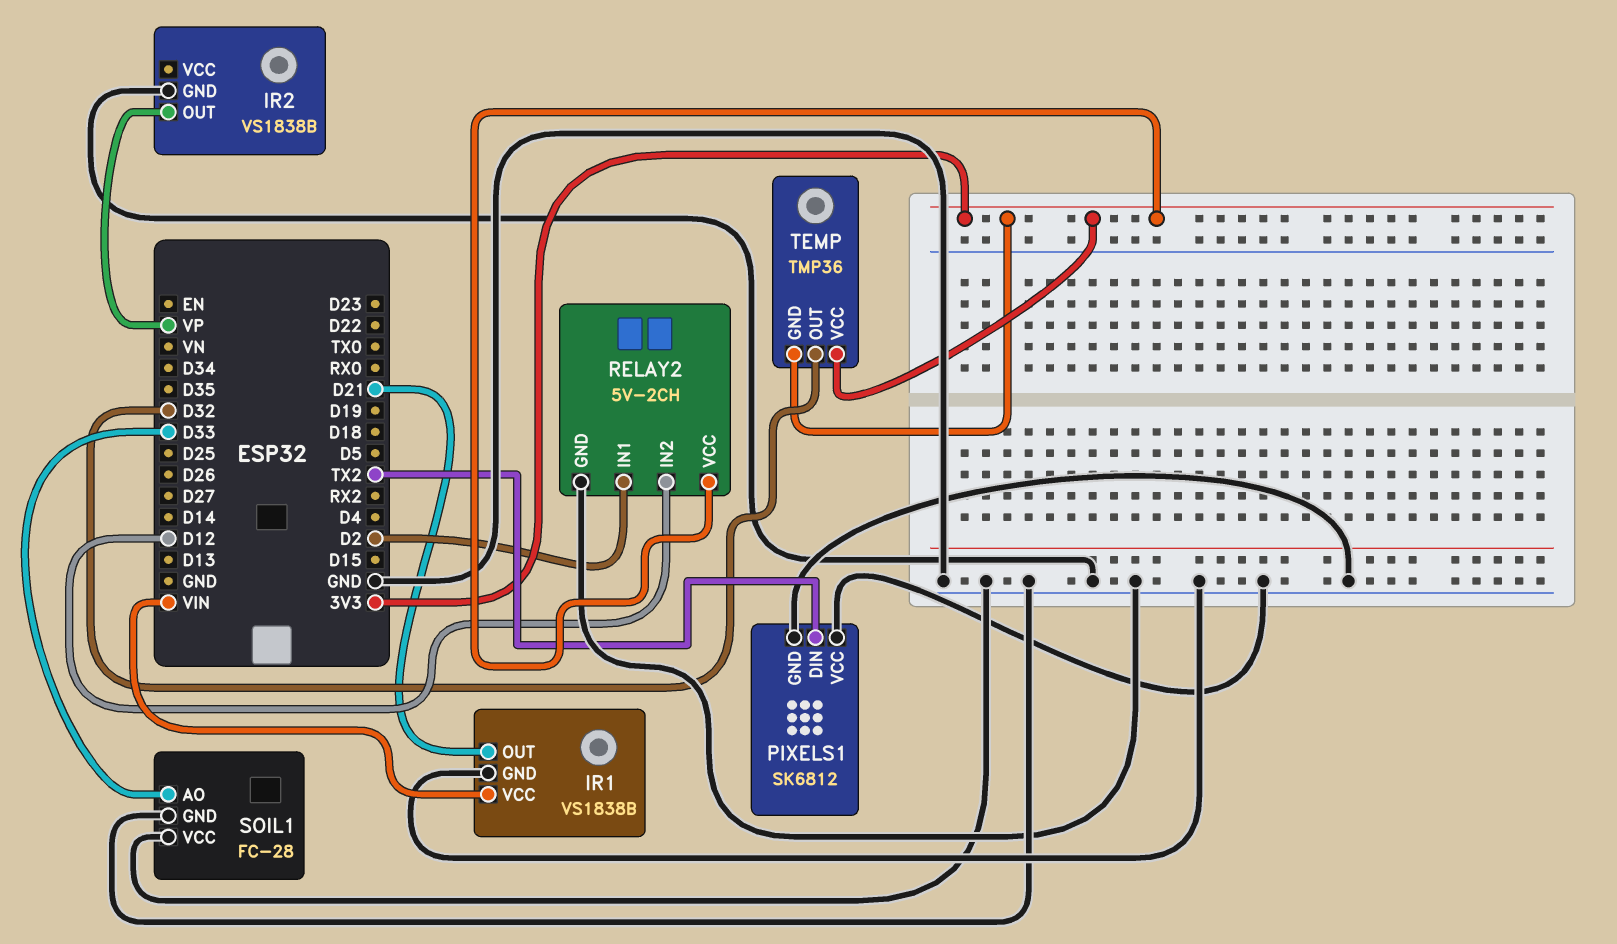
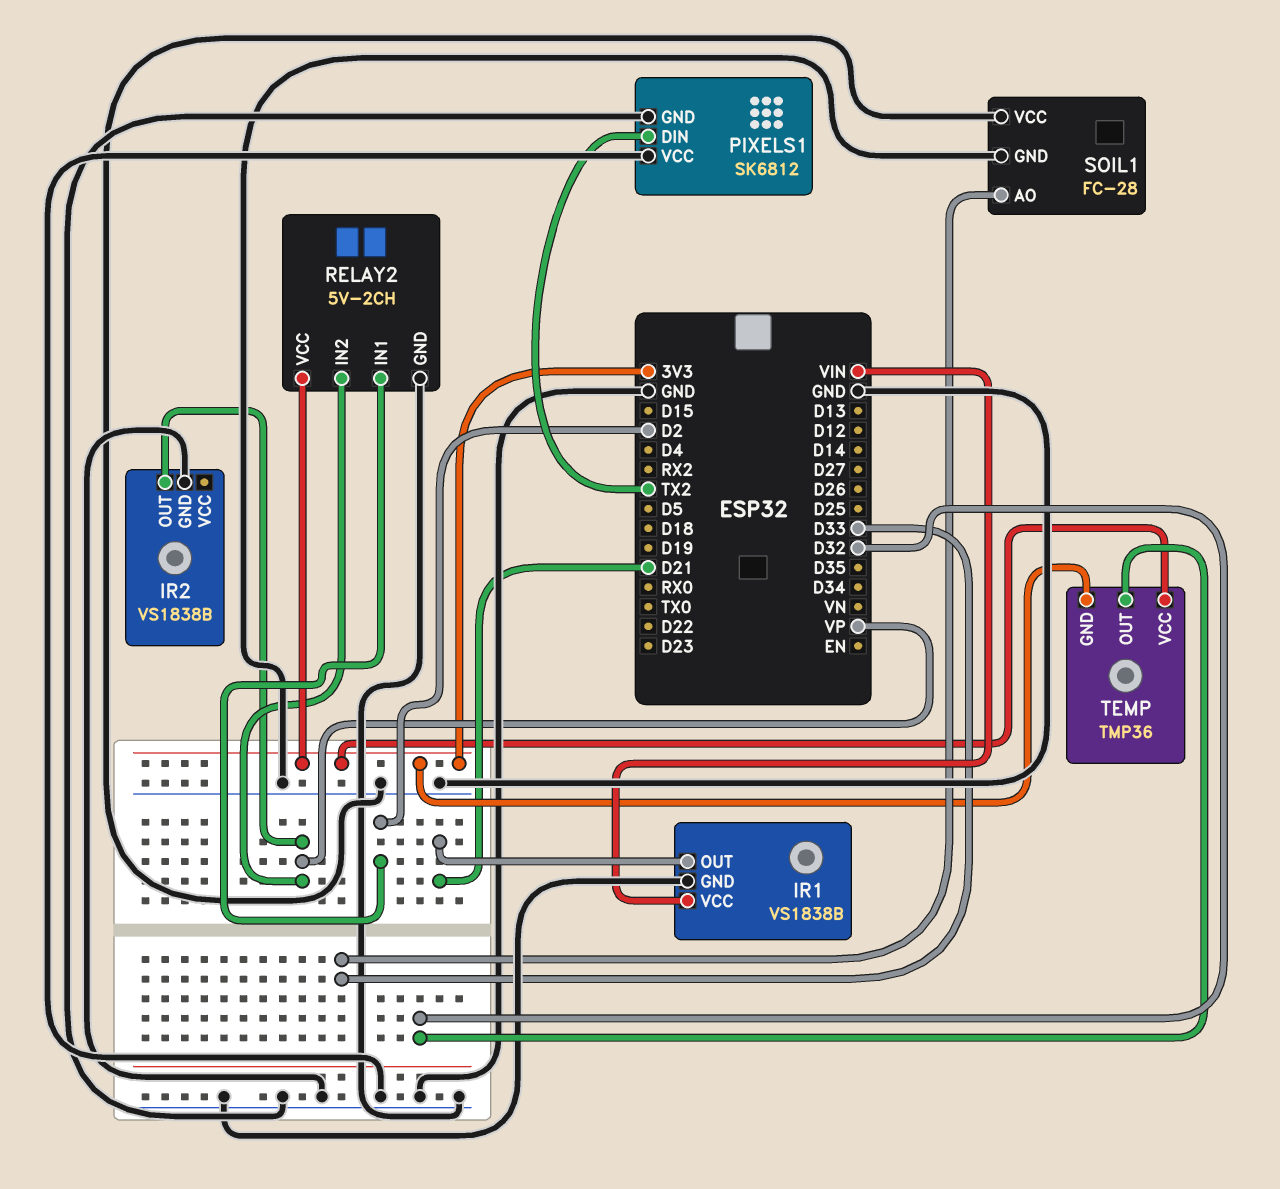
RELAY2 pin IN2: D12 -> VP

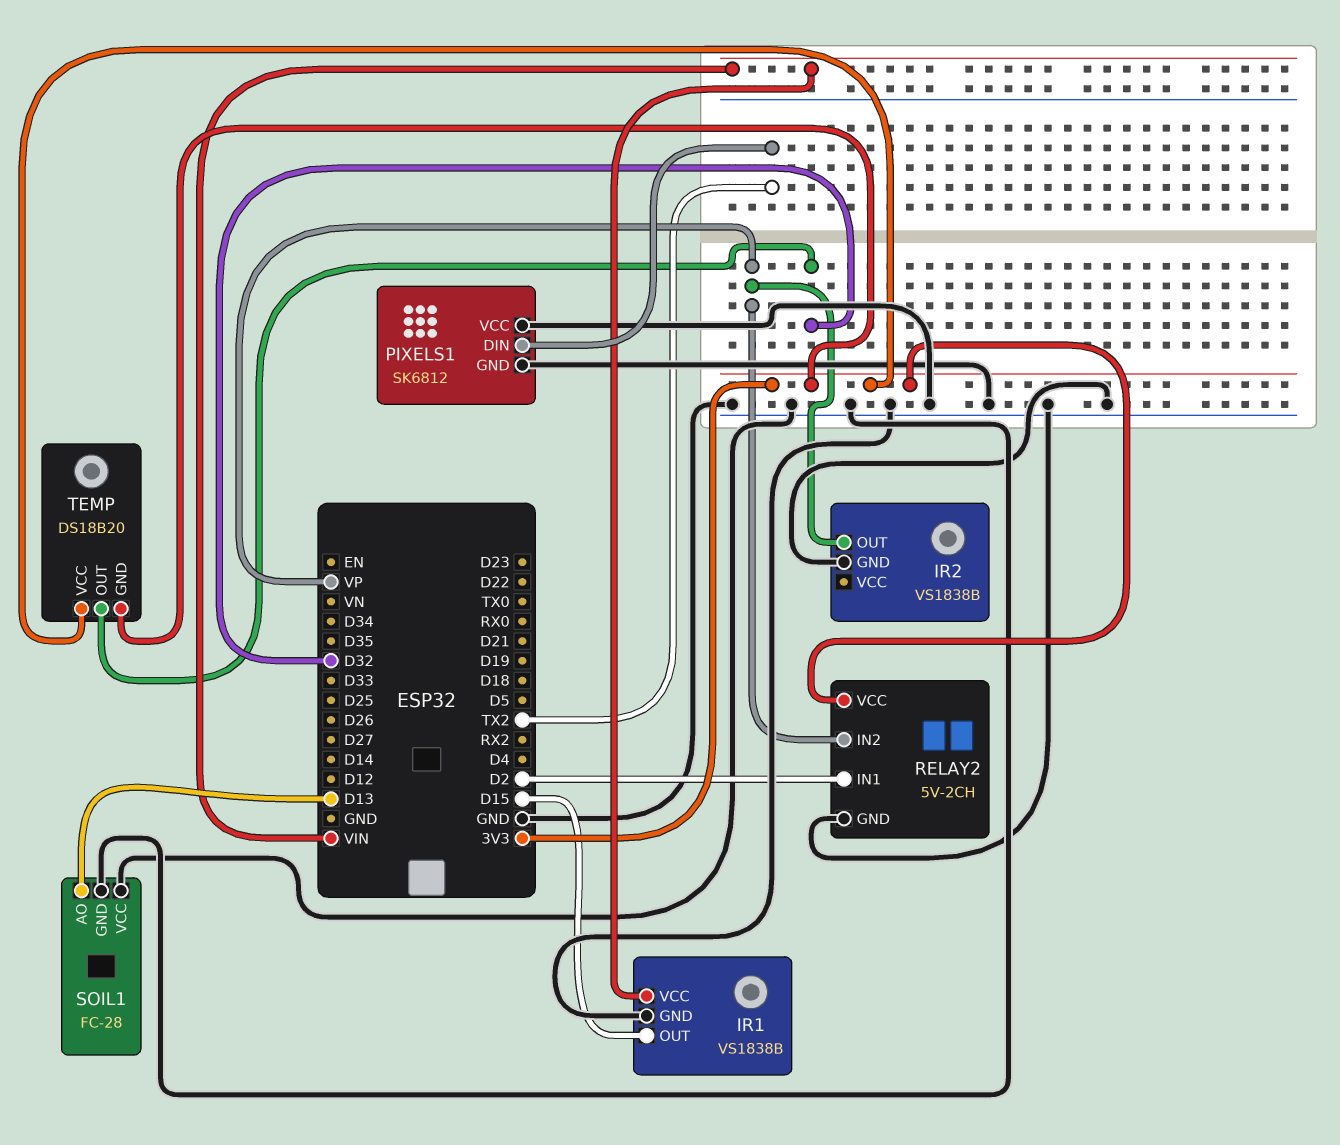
IR1 pin OUT: D21 -> D15
SOIL1 pin AO: D33 -> D13
TEMP: TMP36 -> DS18B20

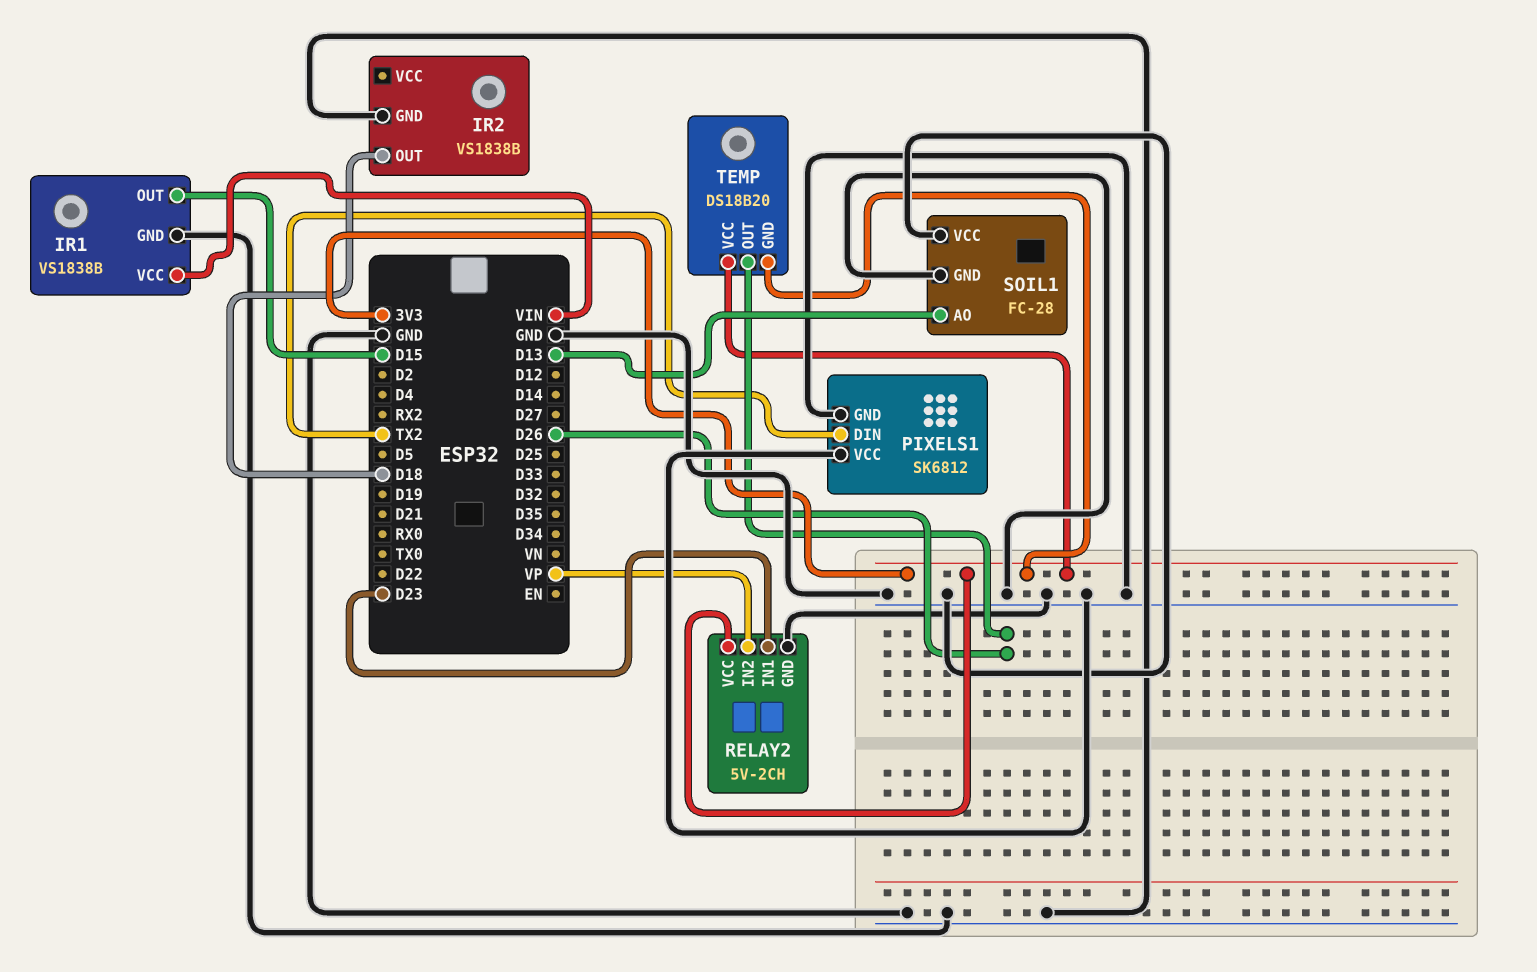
IR2 pin OUT: VP -> D18
RELAY2 pin IN1: D2 -> D23
TEMP pin OUT: D32 -> D26

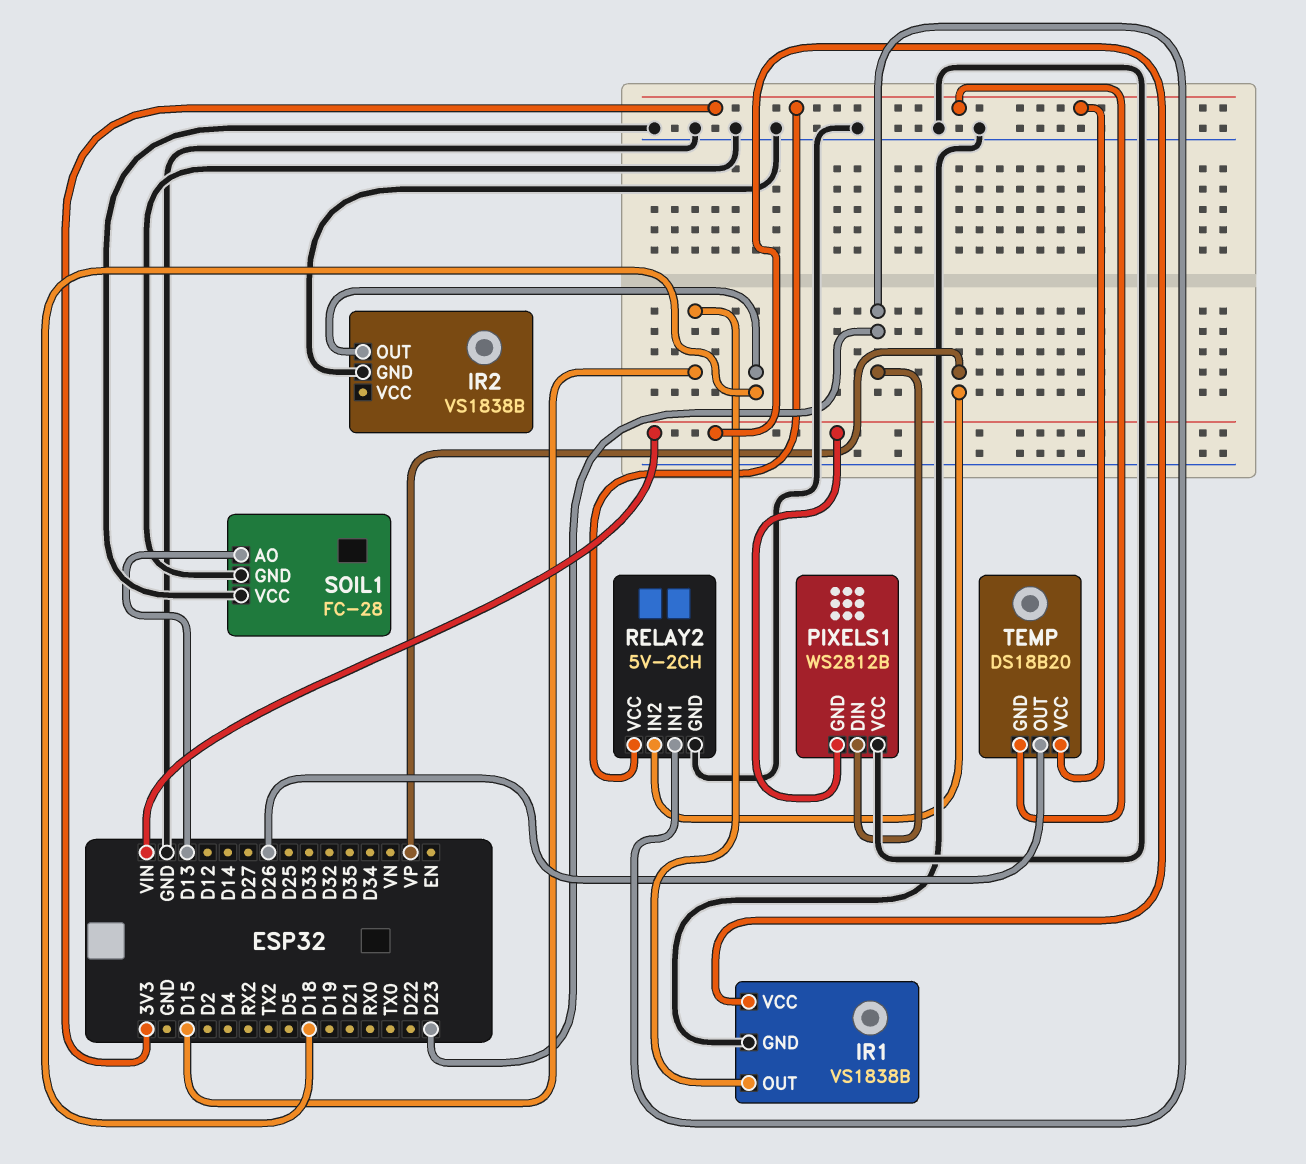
PIXELS1: SK6812 -> WS2812B
PIXELS1 pin DIN: TX2 -> D23
PIXELS1 pin GND: GND -> VIN

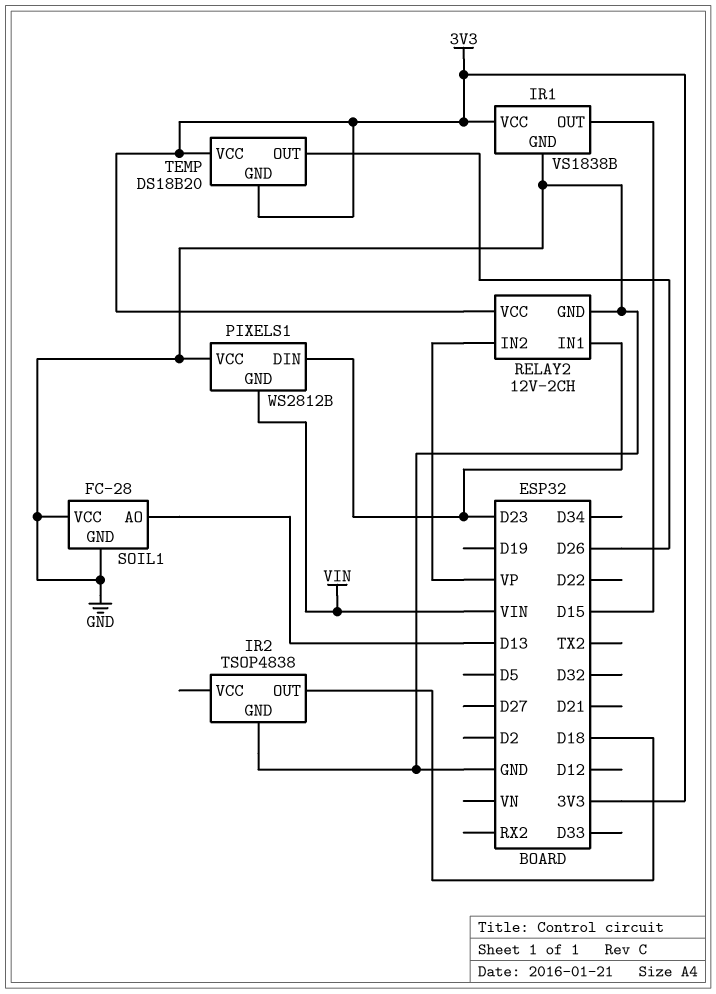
IR1 pin VCC: VIN -> 3V3
IR2: VS1838B -> TSOP4838
RELAY2: 5V-2CH -> 12V-2CH

